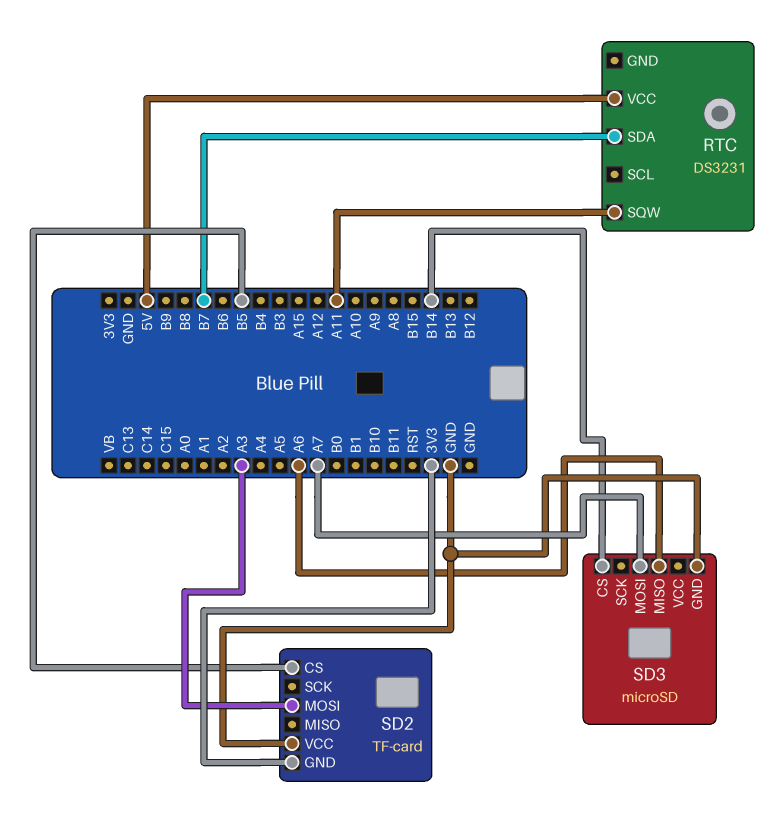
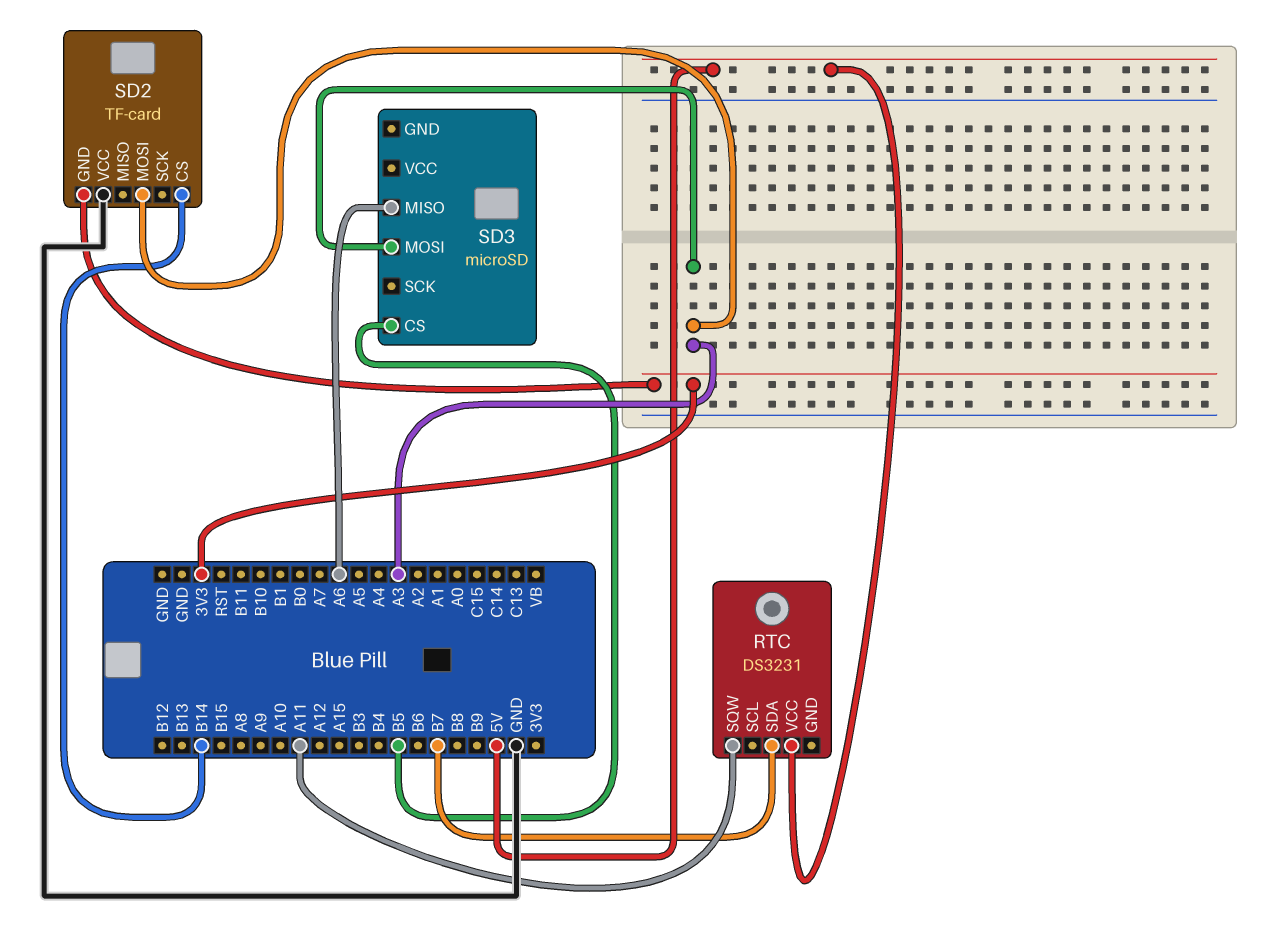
SD2 pin CS: B5 -> B14
SD3 pin CS: B14 -> B5
SD3 pin GND: GND -> none
SD3 pin MOSI: A7 -> A3

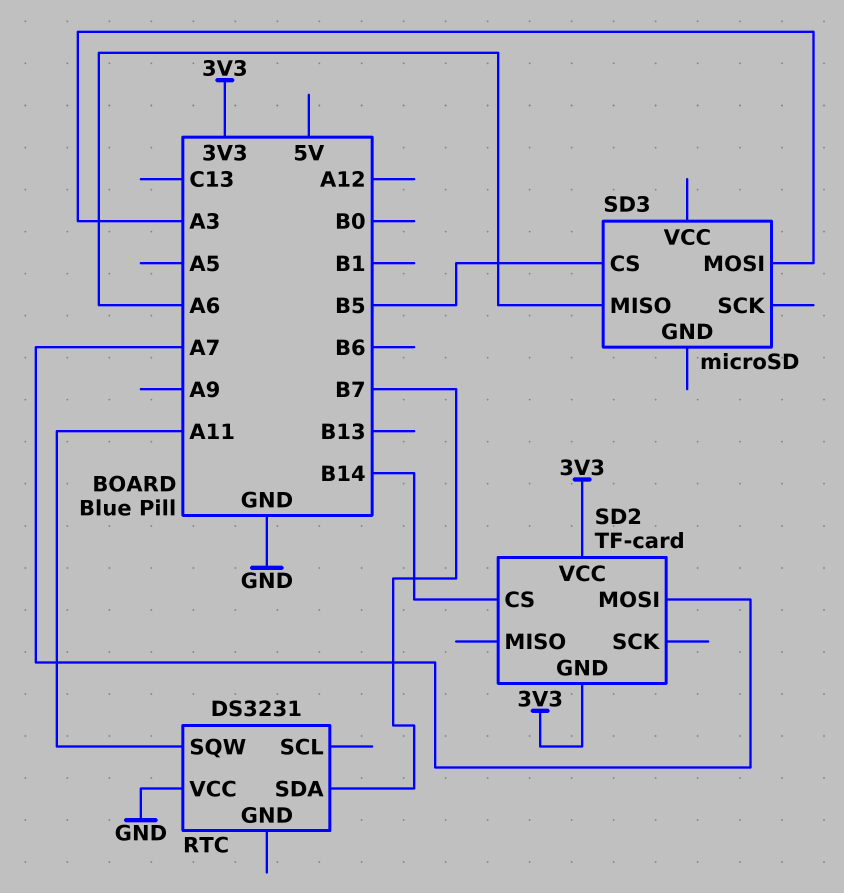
RTC pin VCC: 5V -> GND
SD2 pin MOSI: A3 -> A7
SD2 pin VCC: GND -> 3V3

